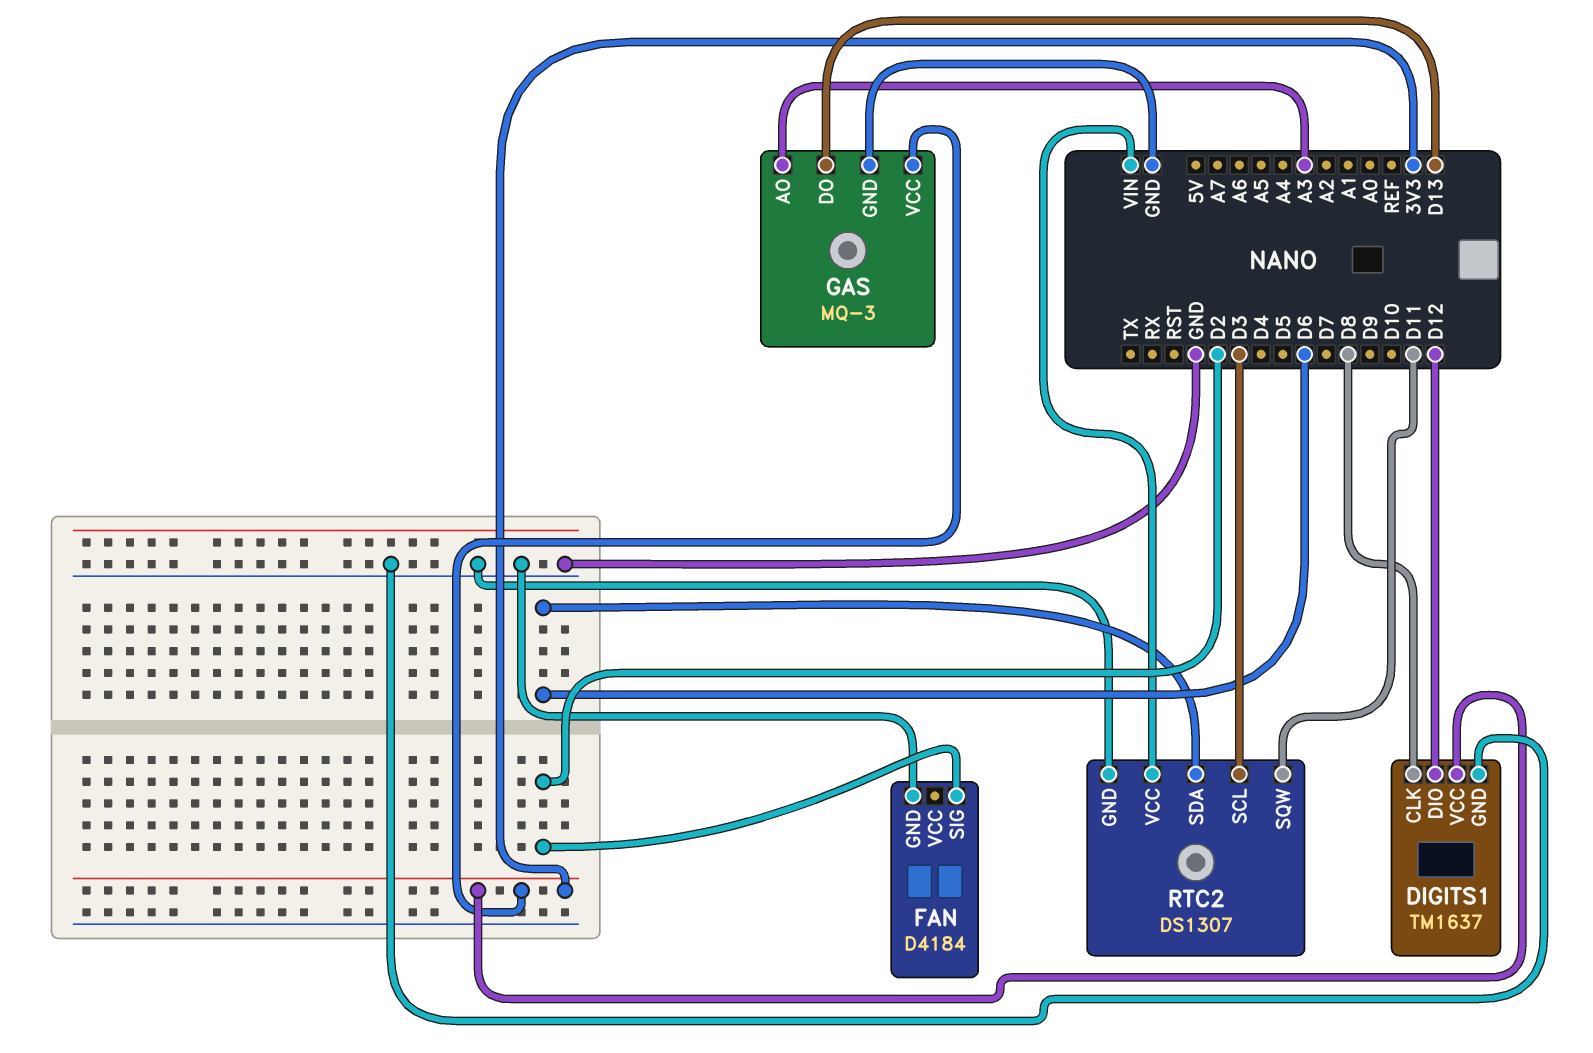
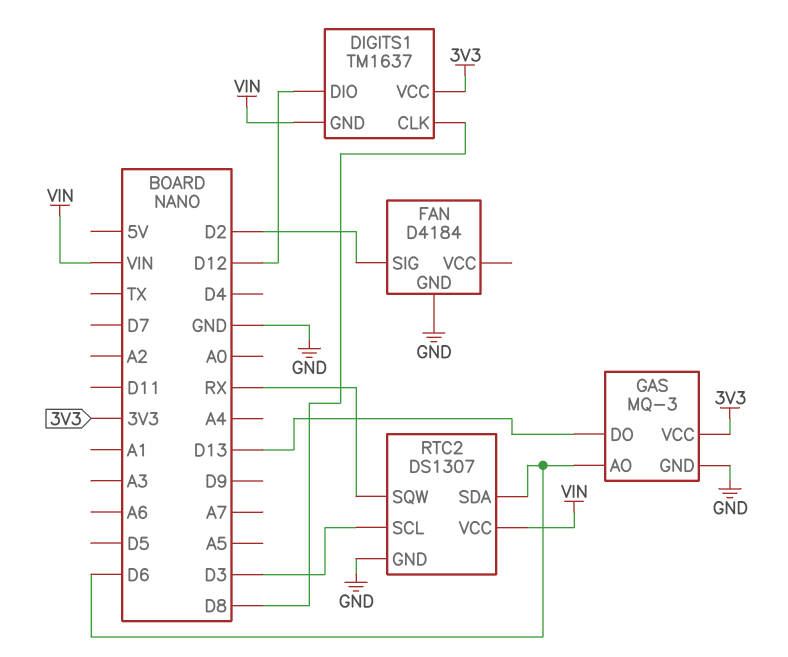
DIGITS1 pin GND: GND -> VIN
GAS pin AO: A3 -> D6
RTC2 pin SQW: D11 -> RX

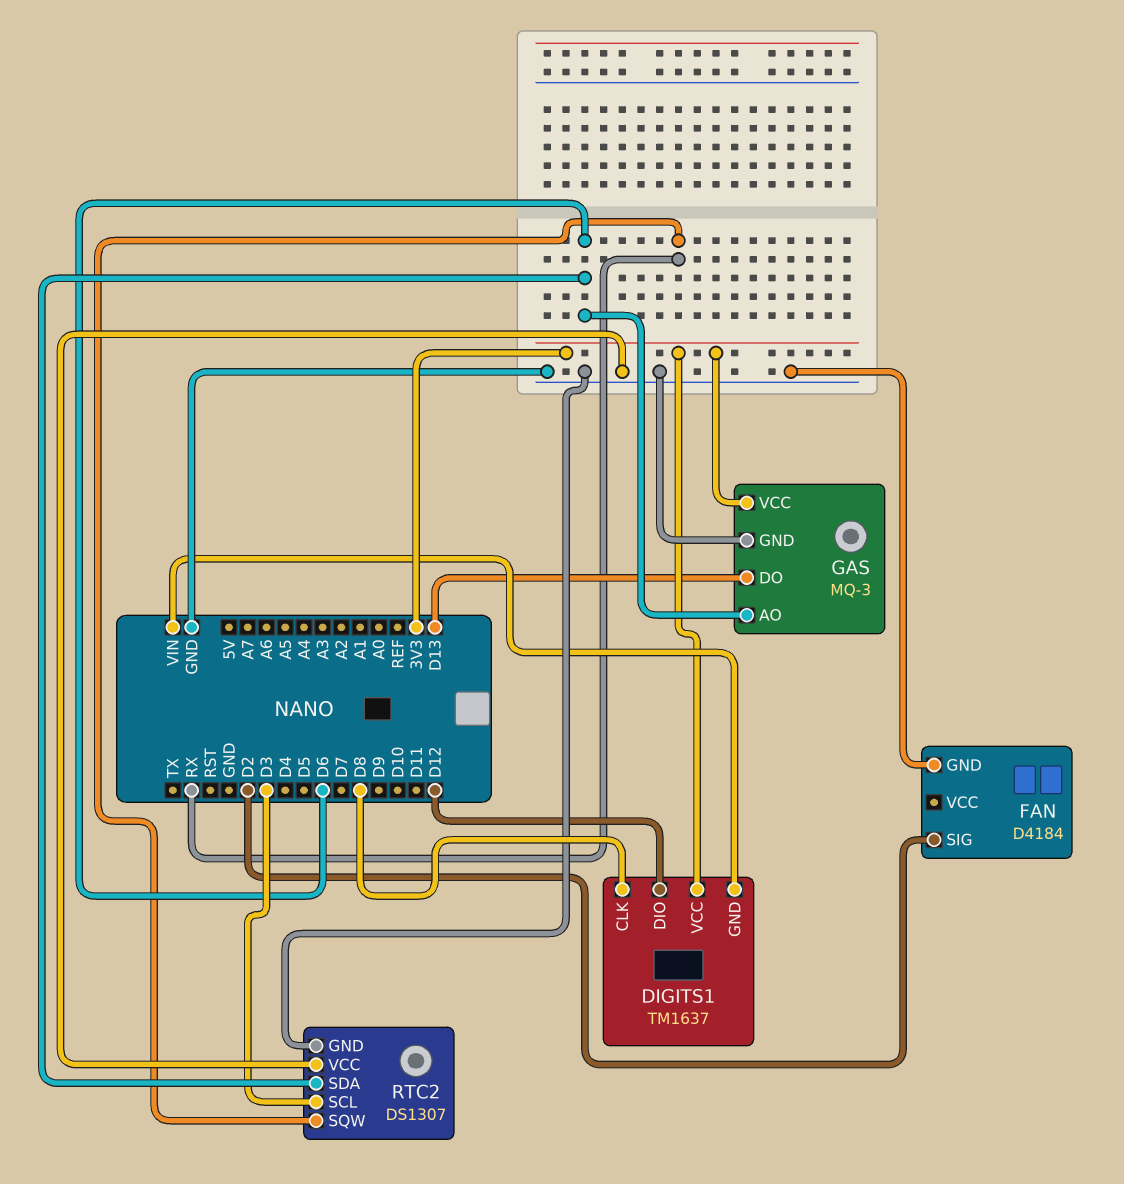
RTC2 pin VCC: VIN -> GND

